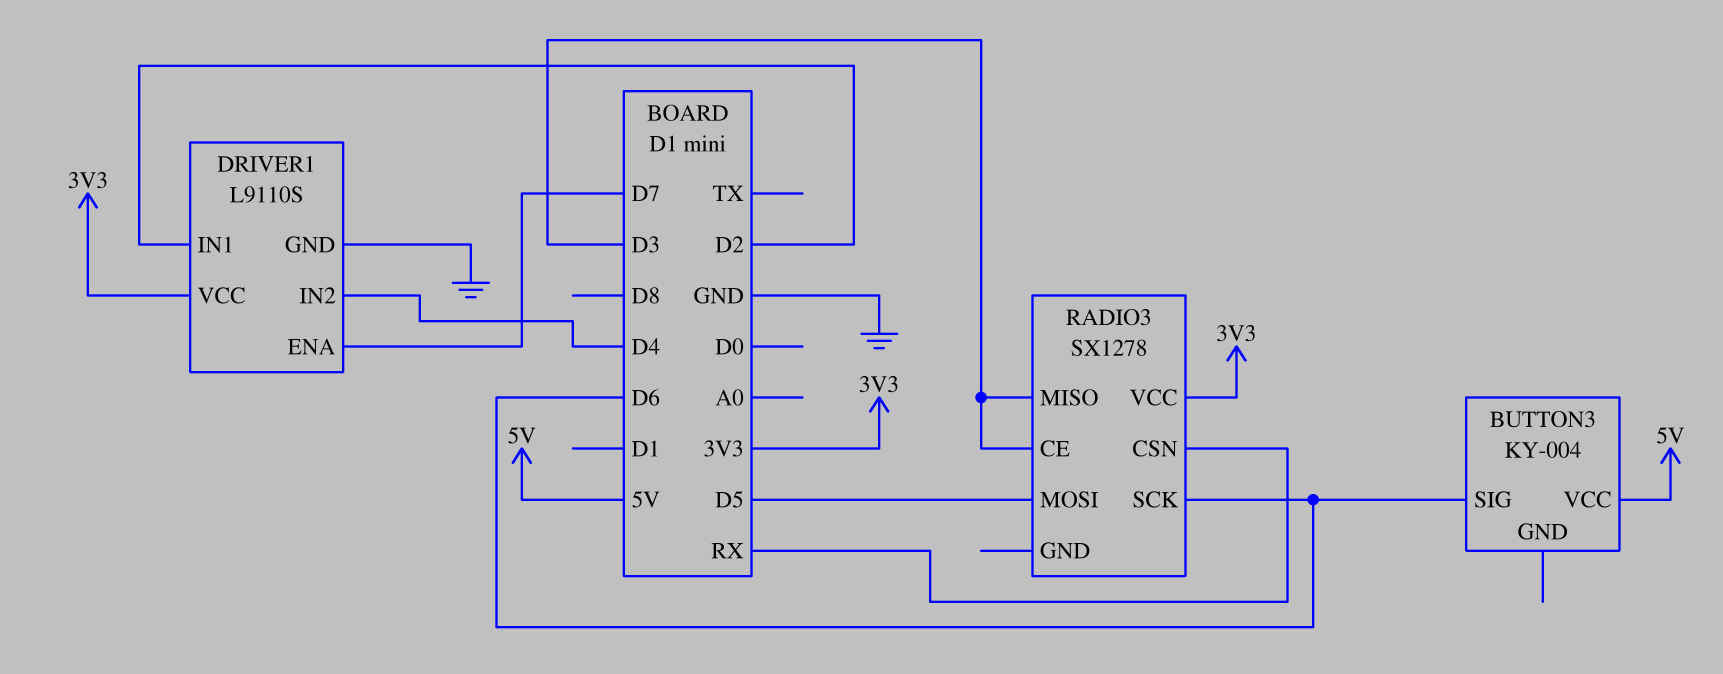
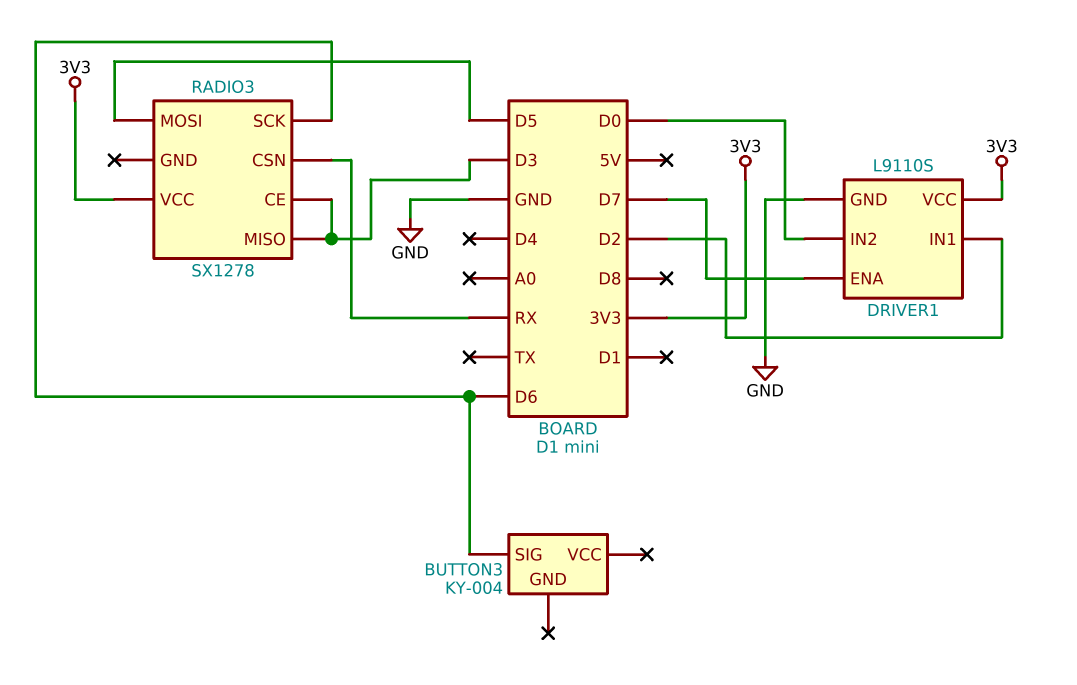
BUTTON3 pin VCC: 5V -> none
DRIVER1 pin IN2: D4 -> D0

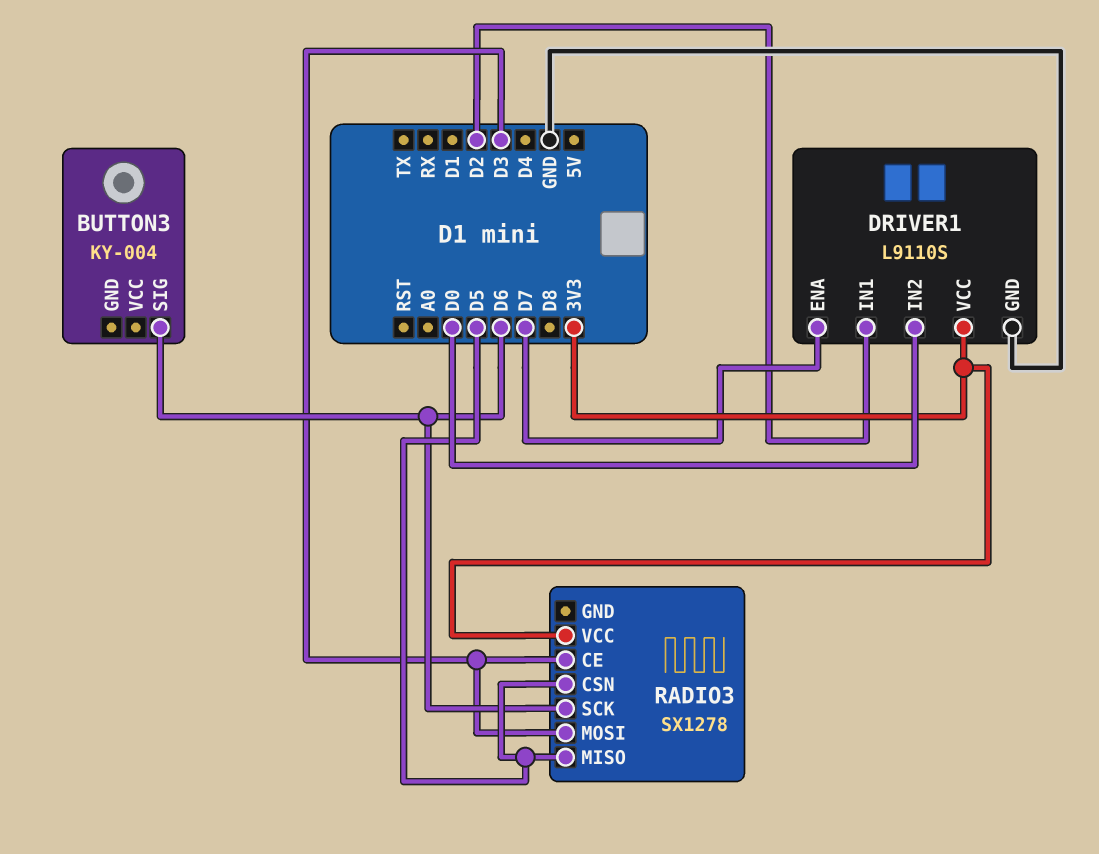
RADIO3 pin CSN: RX -> D5
RADIO3 pin MISO: D3 -> D5
RADIO3 pin MOSI: D5 -> D3

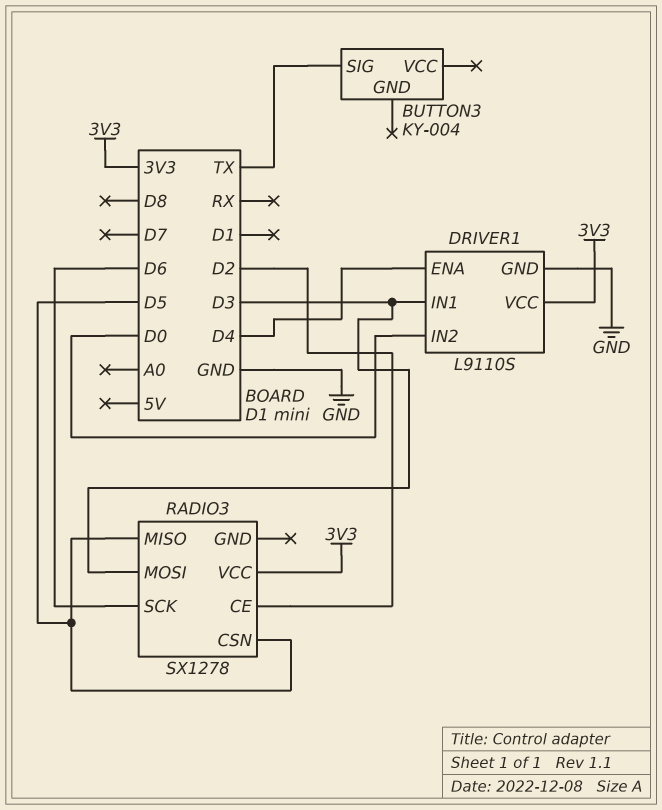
BUTTON3 pin SIG: D6 -> TX
DRIVER1 pin ENA: D7 -> D4
DRIVER1 pin IN1: D2 -> D3
RADIO3 pin CE: D3 -> D2

